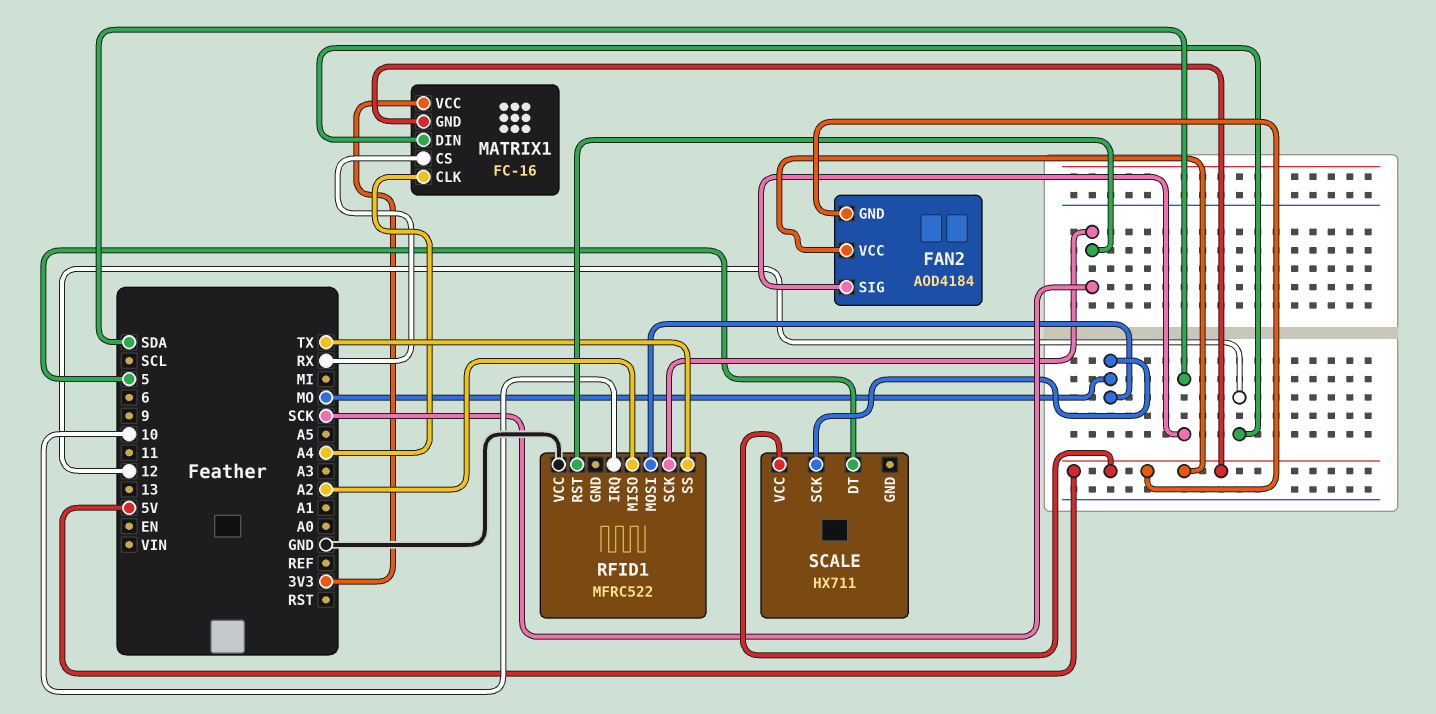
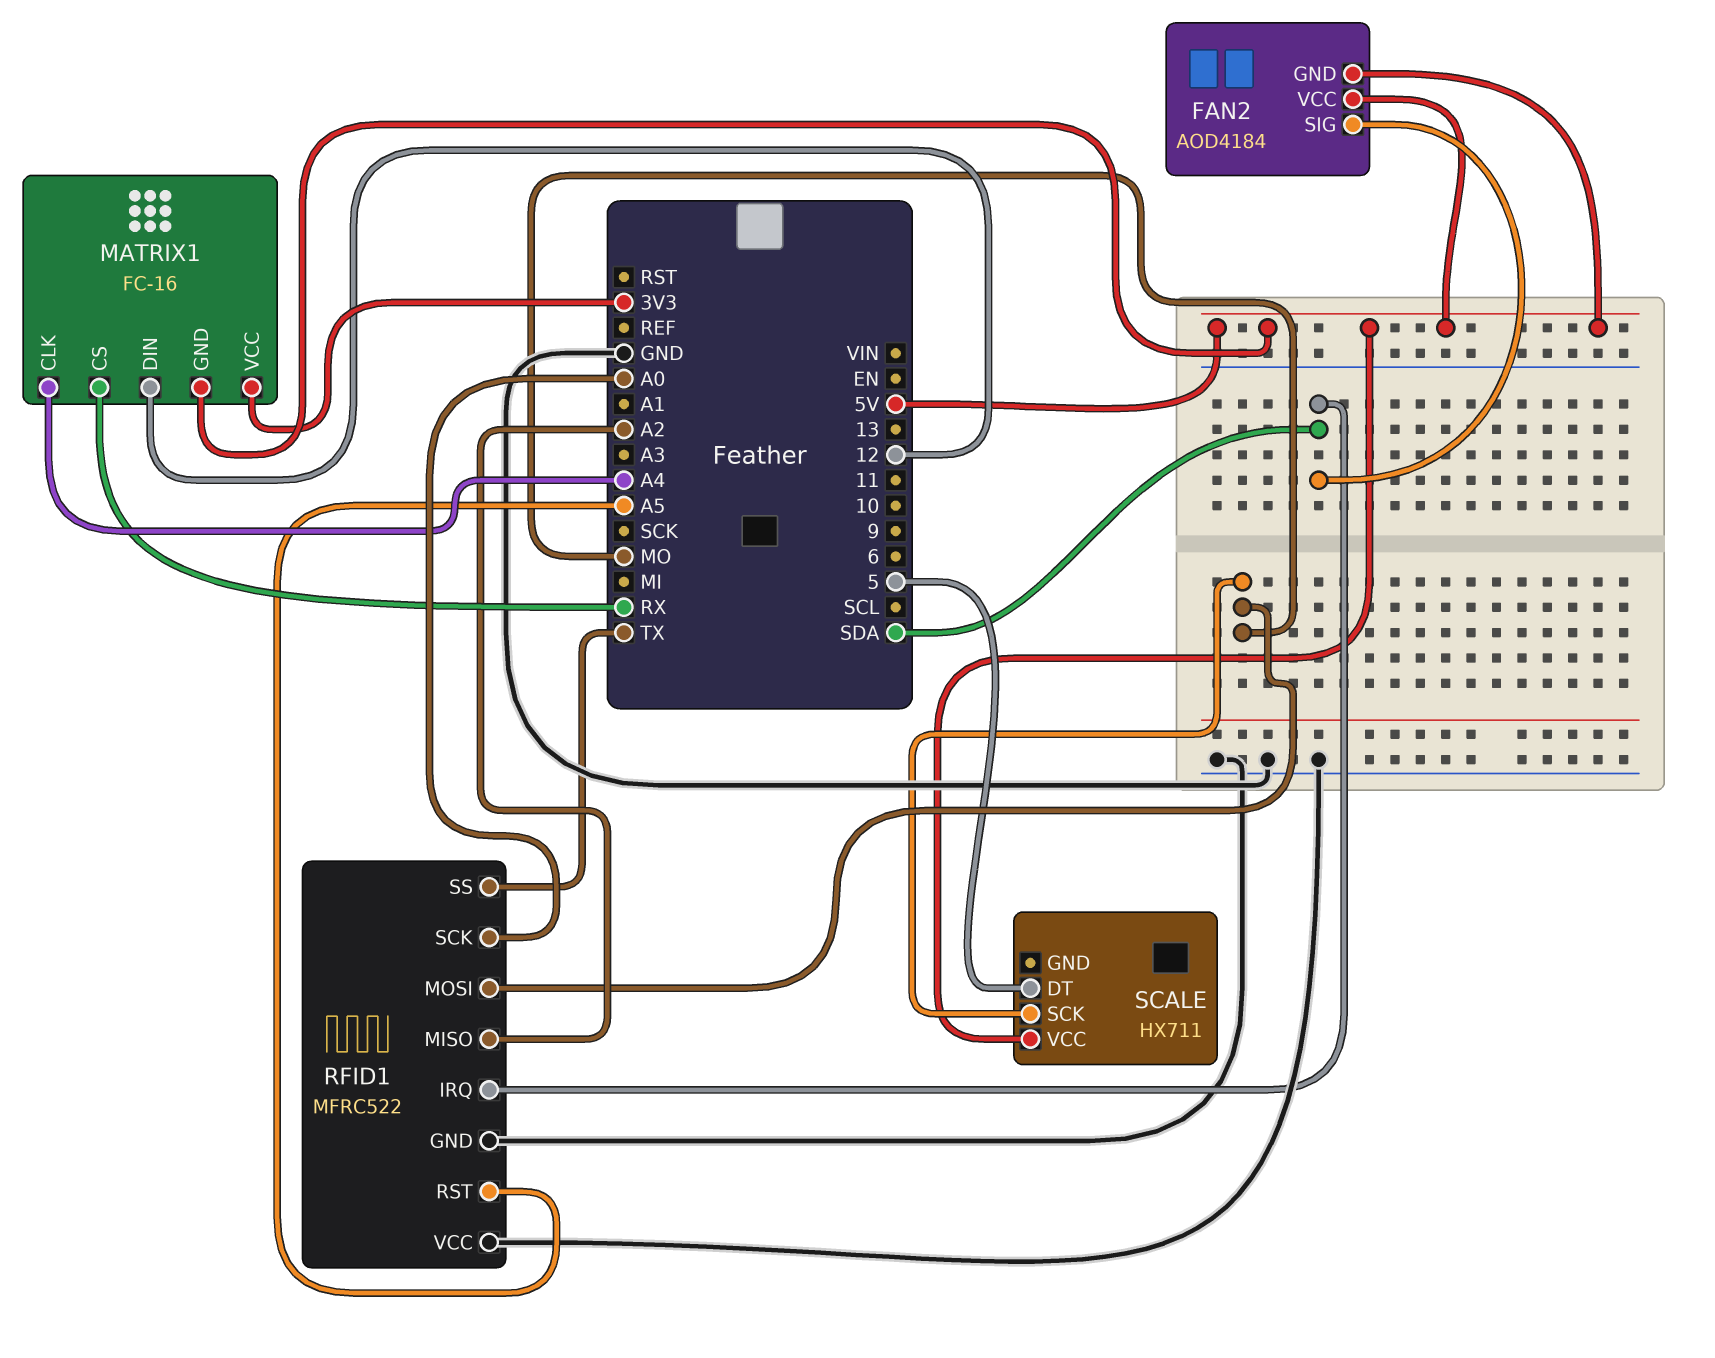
RFID1 pin GND: none -> GND
RFID1 pin IRQ: 10 -> SDA
RFID1 pin RST: SCK -> A5
RFID1 pin SCK: SCK -> A0

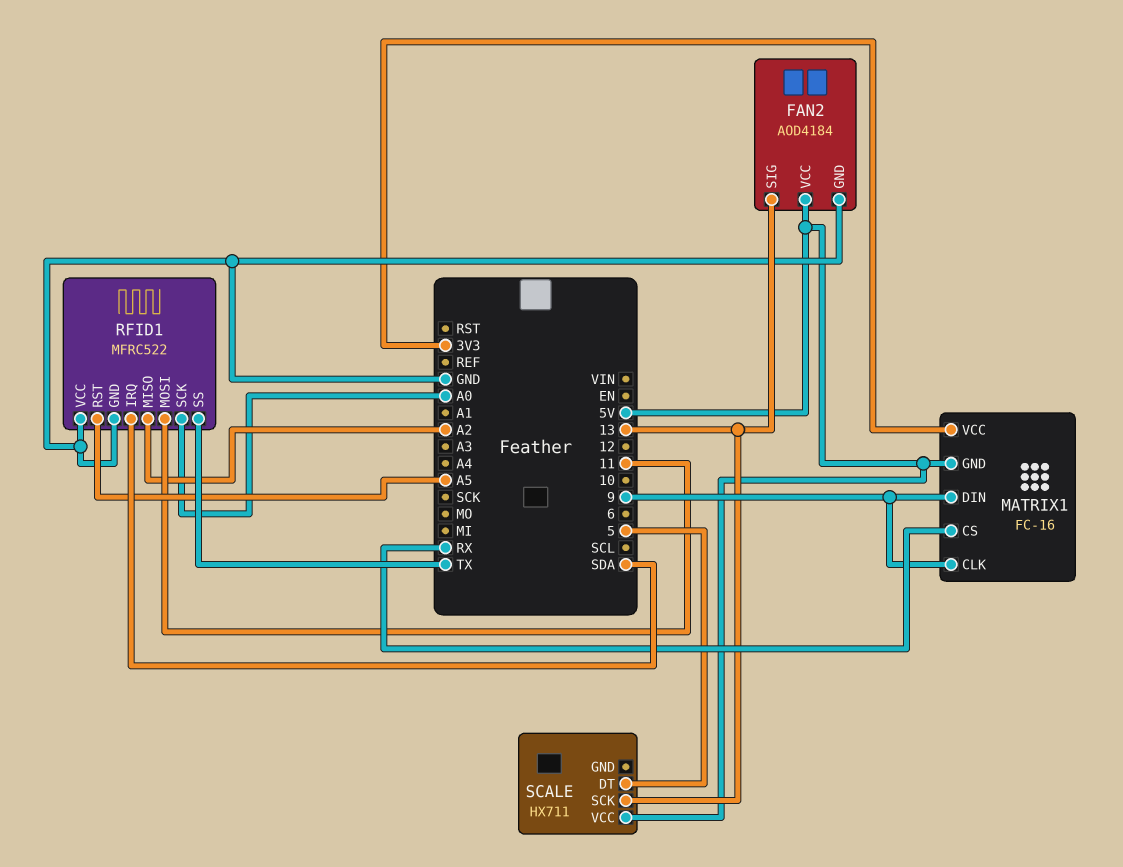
FAN2 pin GND: 5V -> GND
FAN2 pin SIG: SDA -> 13
MATRIX1 pin CLK: A4 -> 9
MATRIX1 pin DIN: 12 -> 9
RFID1 pin MOSI: MO -> 11
SCALE pin SCK: MO -> 13

